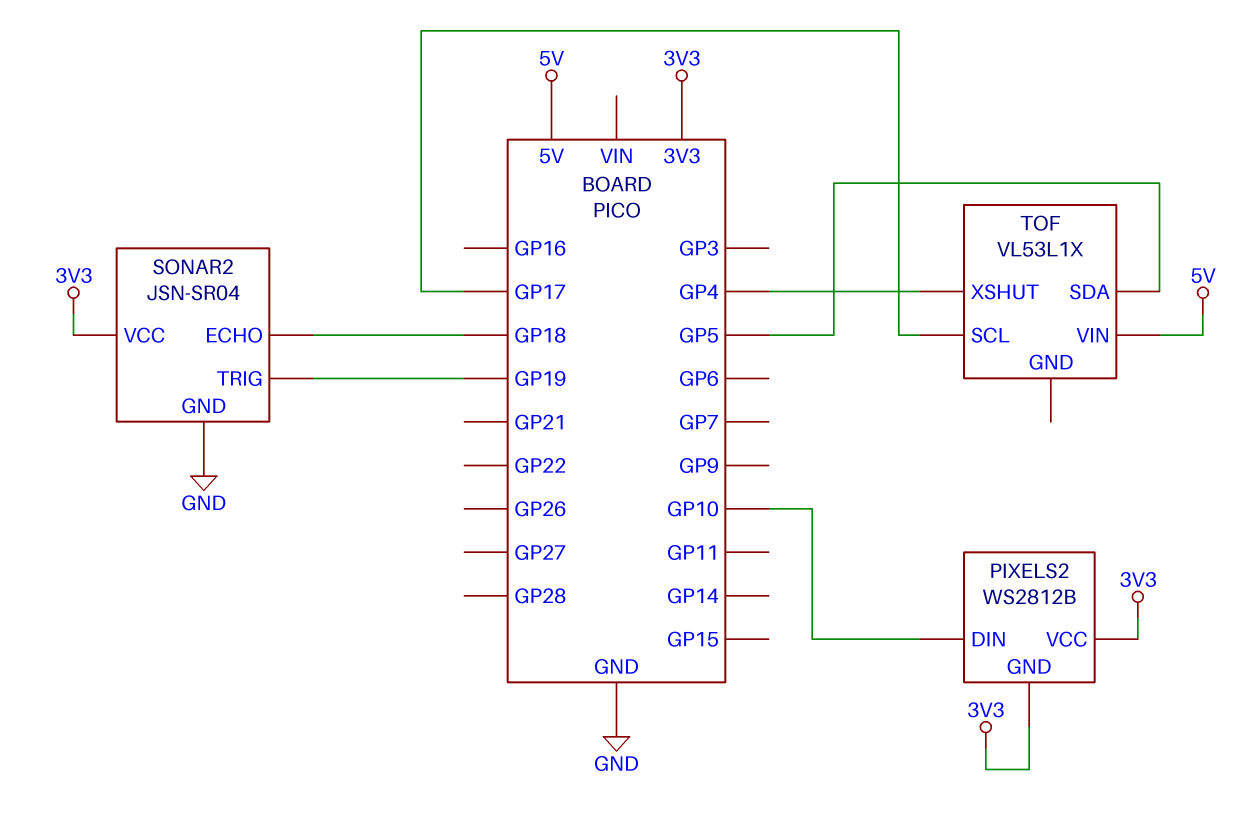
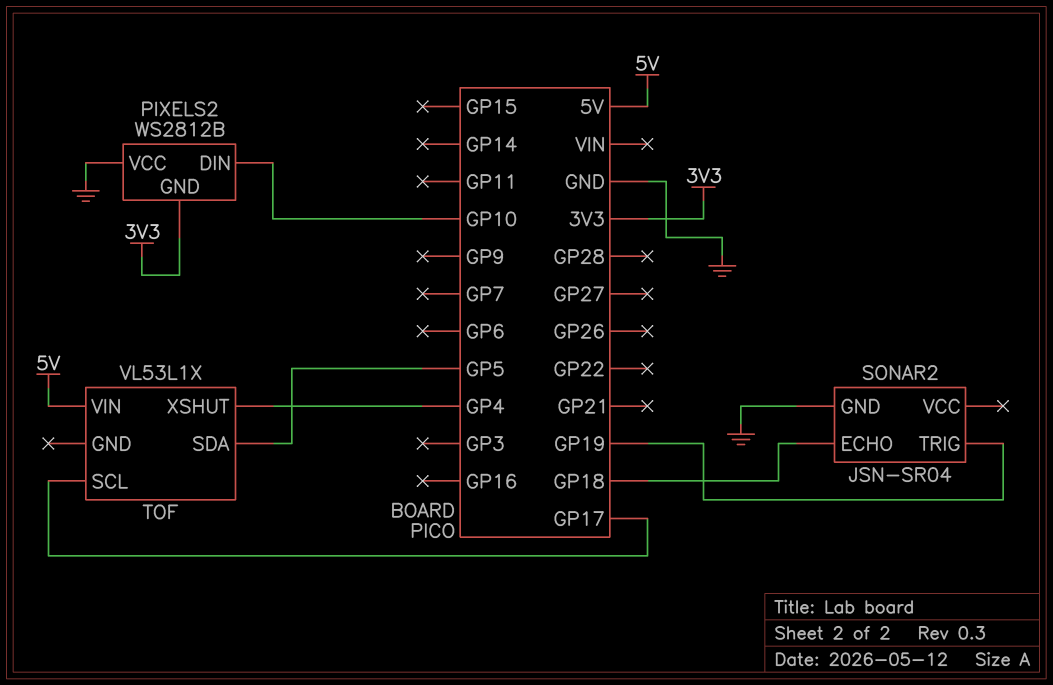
PIXELS2 pin VCC: 3V3 -> GND
SONAR2 pin VCC: 3V3 -> none

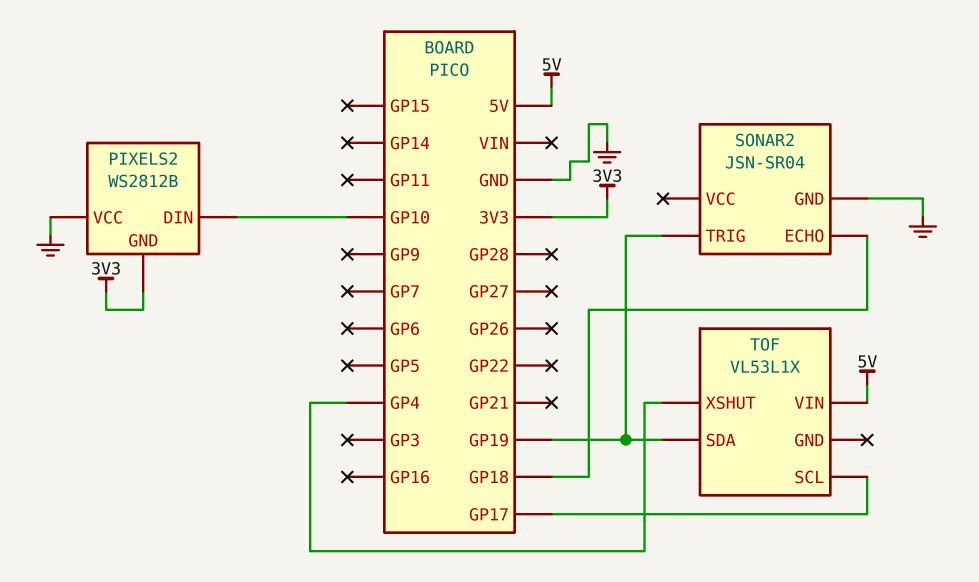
TOF pin SDA: GP5 -> GP19

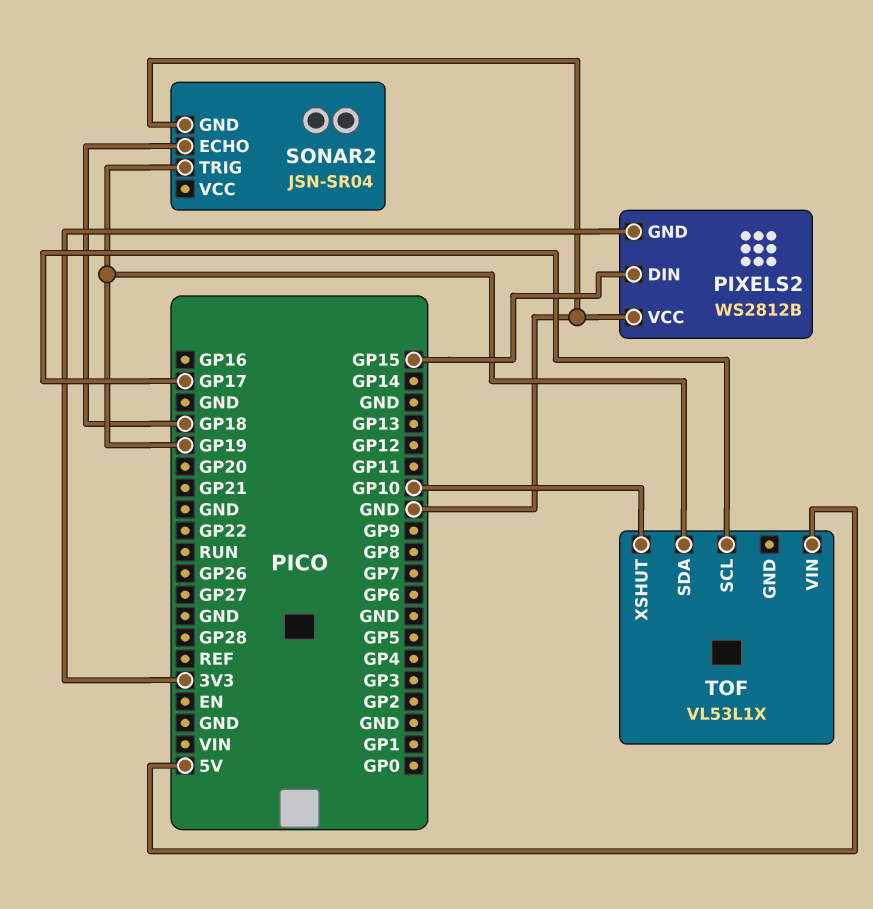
PIXELS2 pin DIN: GP10 -> GP15
TOF pin XSHUT: GP4 -> GP10

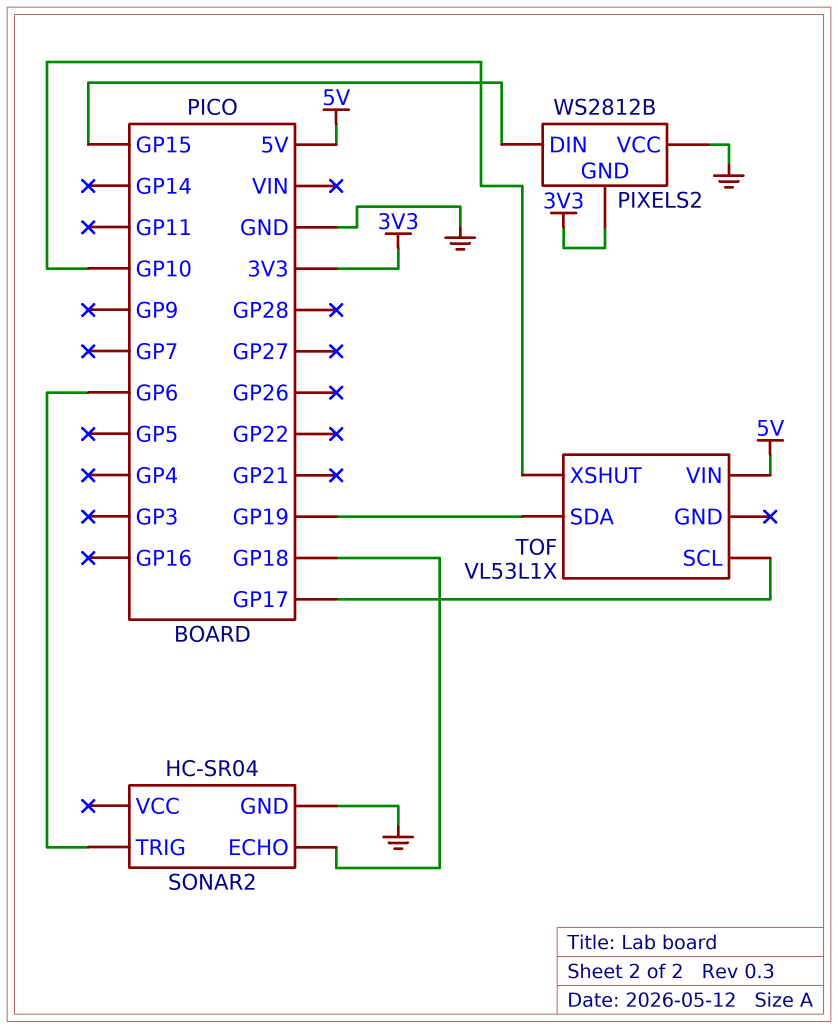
SONAR2: JSN-SR04 -> HC-SR04
SONAR2 pin TRIG: GP19 -> GP6

